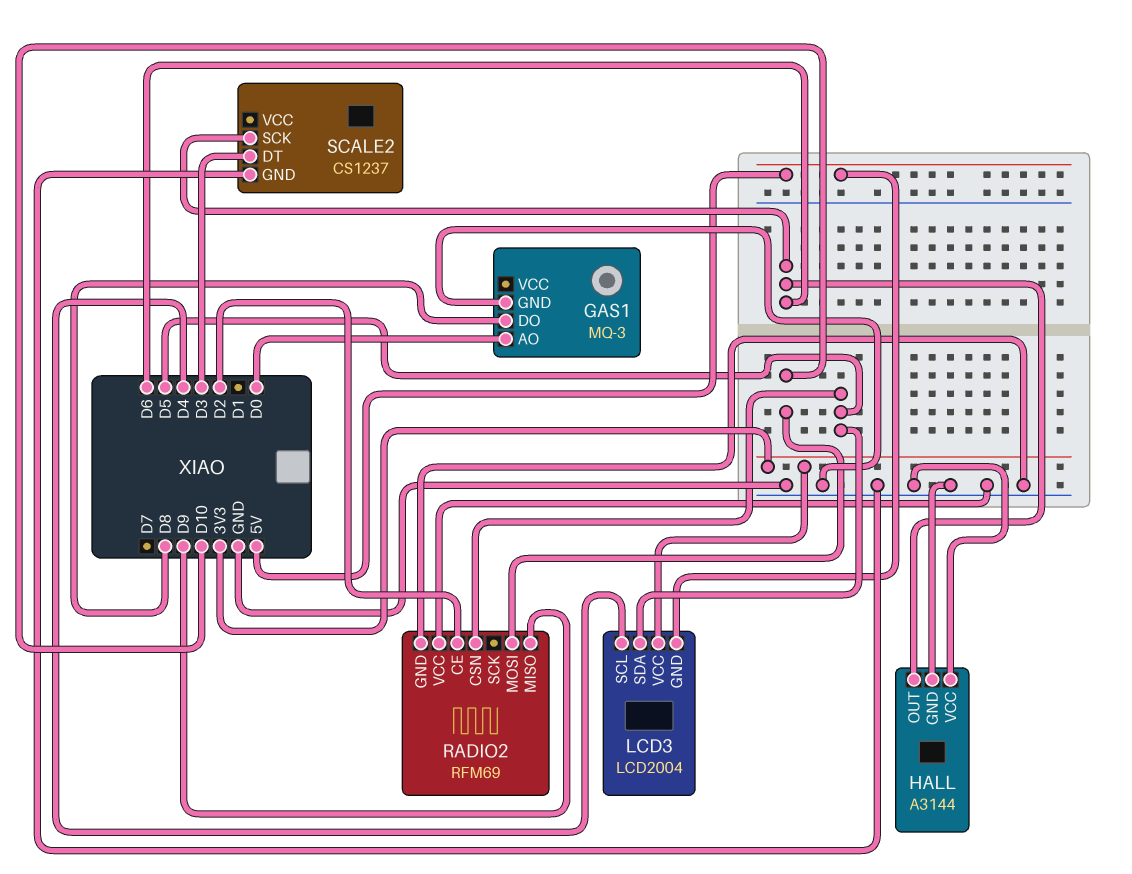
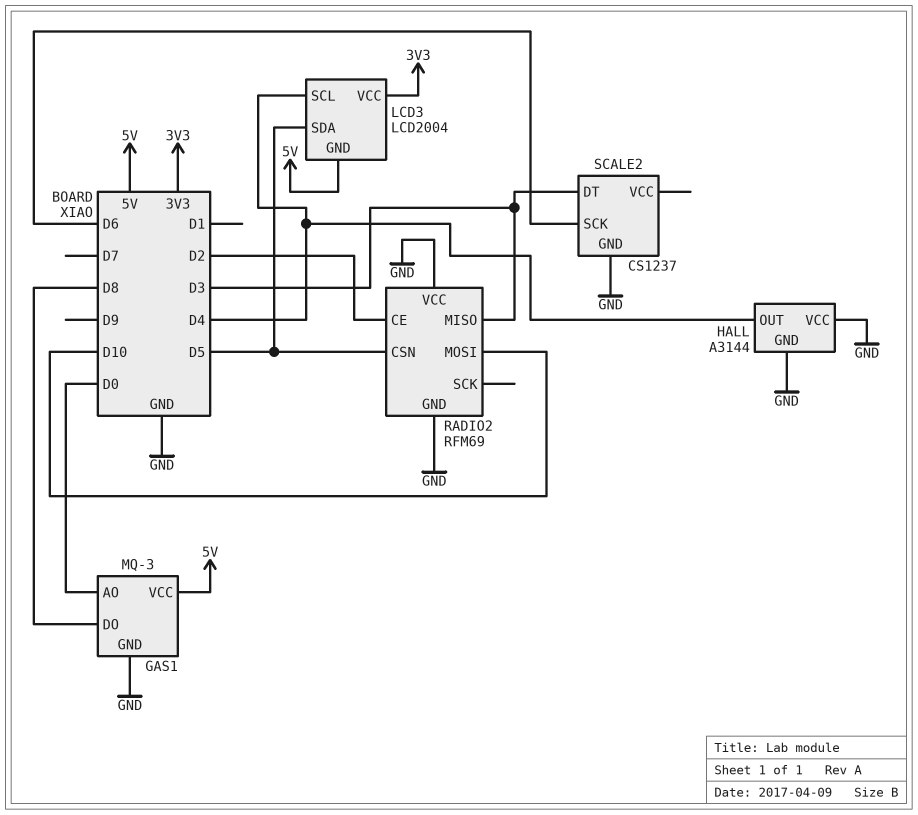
GAS1 pin VCC: none -> 5V
HALL pin OUT: D6 -> D4
RADIO2 pin MISO: D9 -> D3

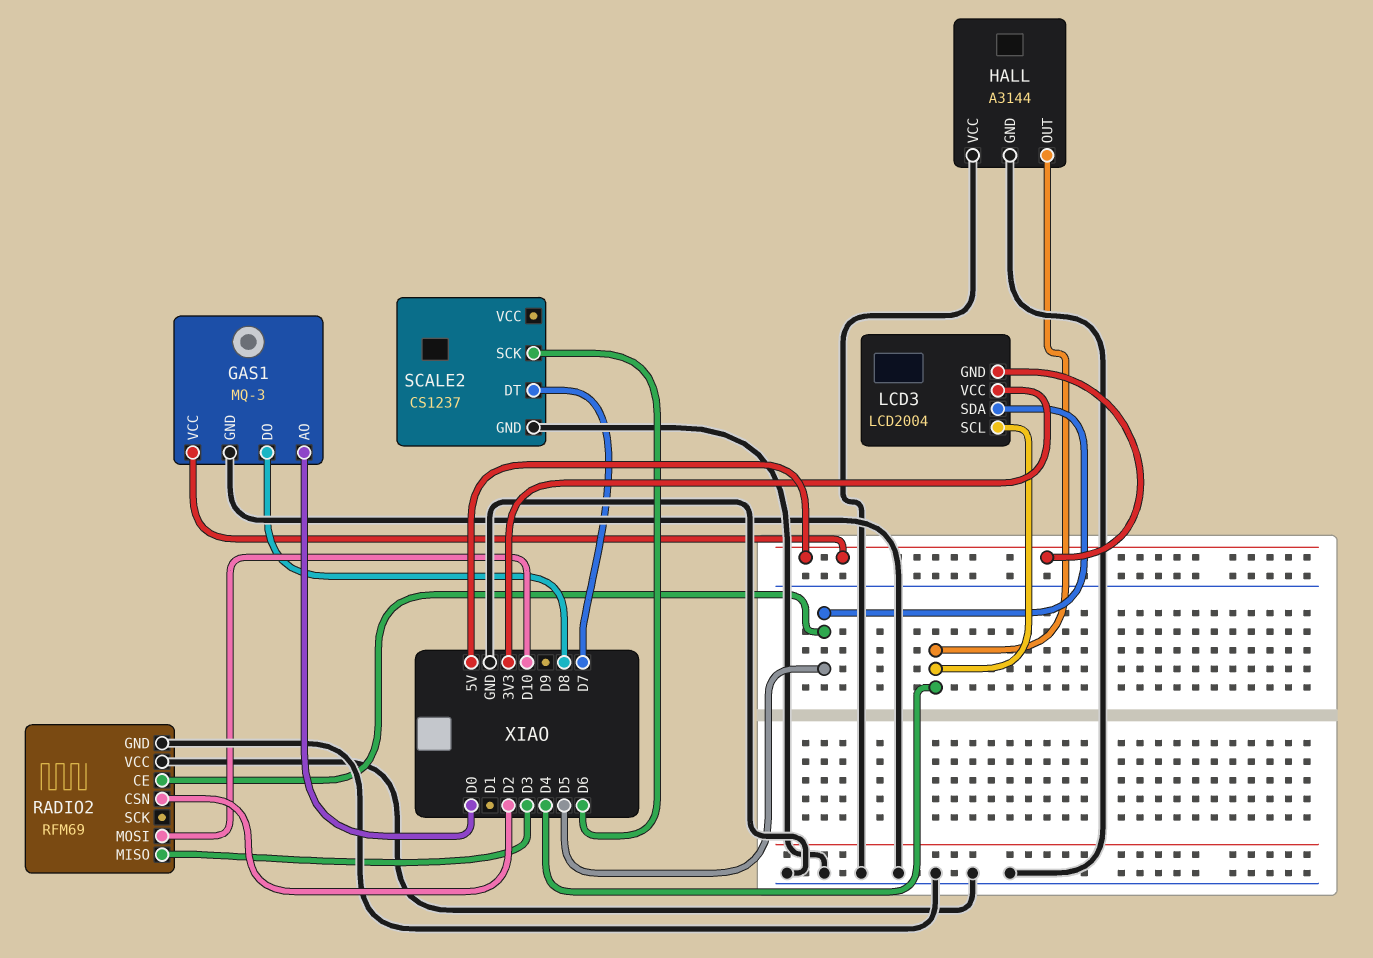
RADIO2 pin CE: D2 -> D5
RADIO2 pin CSN: D5 -> D2
SCALE2 pin DT: D3 -> D7

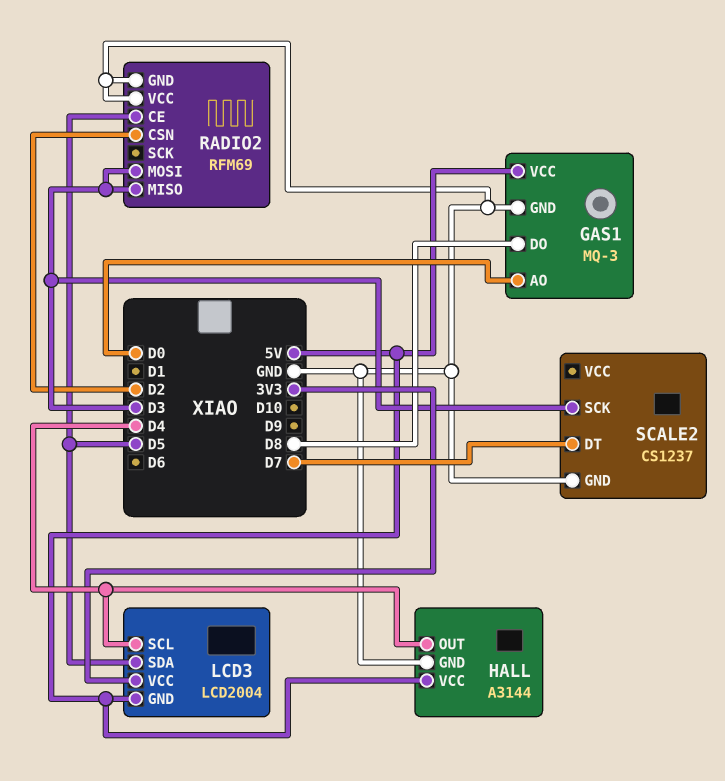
HALL pin VCC: GND -> 5V
RADIO2 pin MOSI: D10 -> D3
SCALE2 pin SCK: D6 -> D3

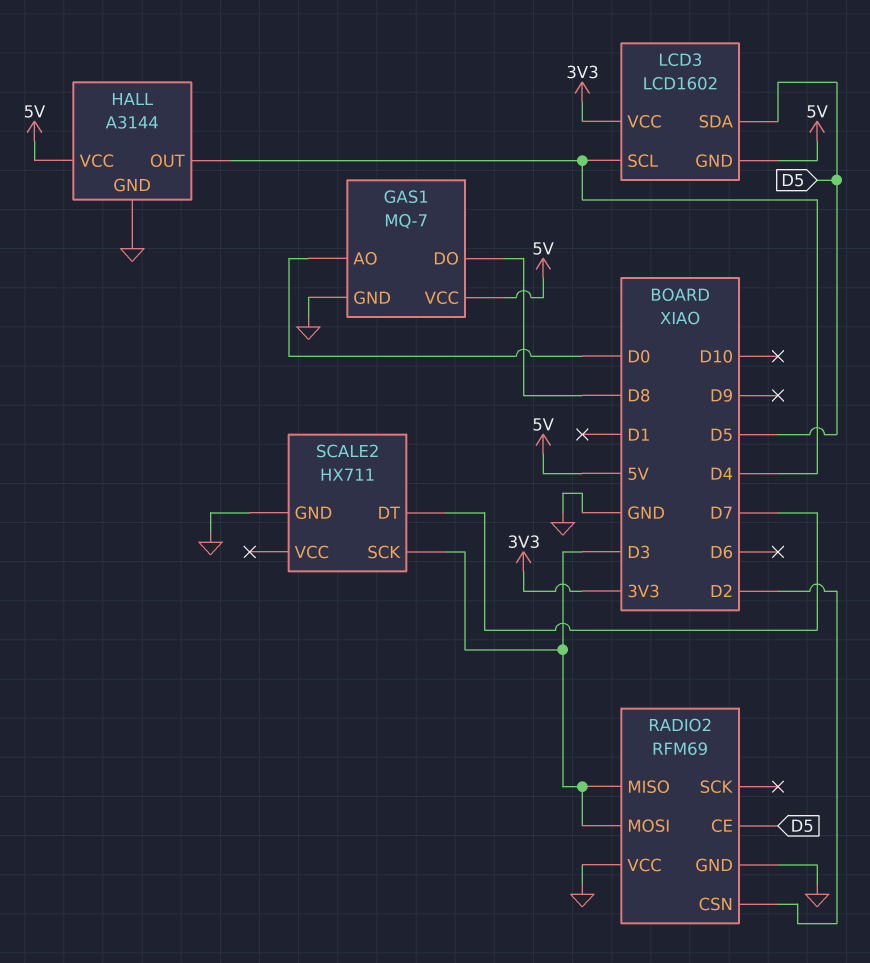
GAS1: MQ-3 -> MQ-7
LCD3: LCD2004 -> LCD1602
SCALE2: CS1237 -> HX711

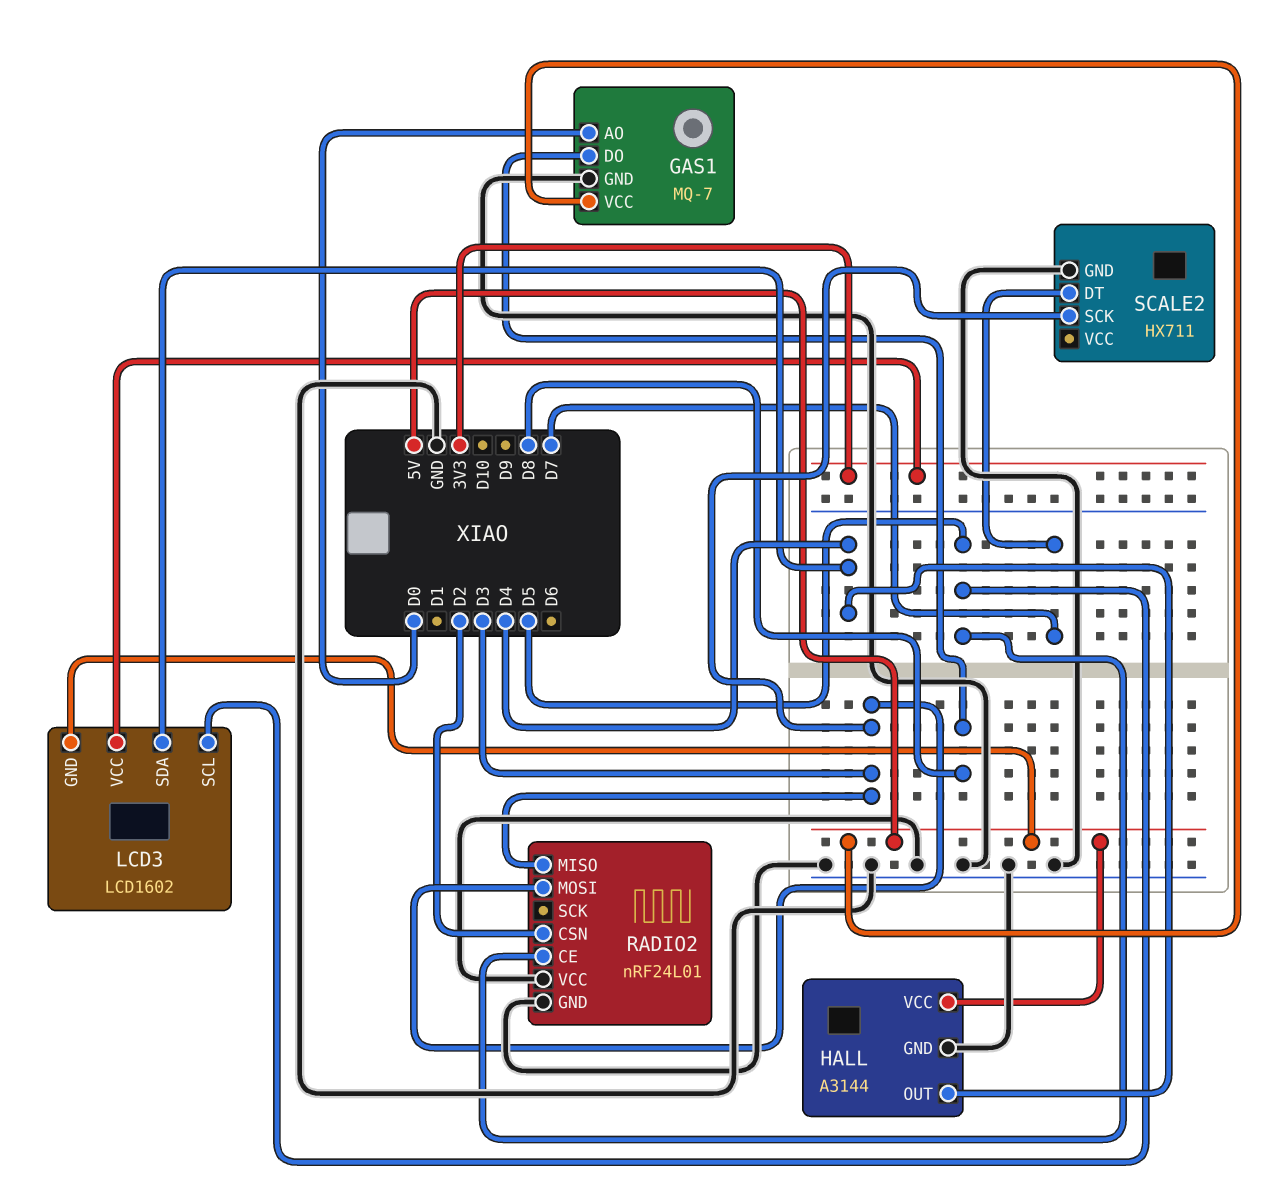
LCD3 pin SCL: D4 -> D5
LCD3 pin SDA: D5 -> D4
RADIO2: RFM69 -> nRF24L01

